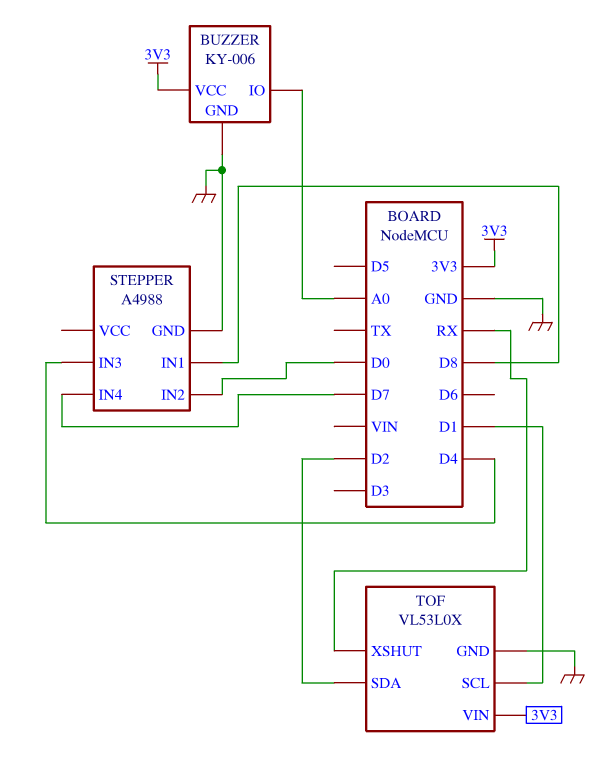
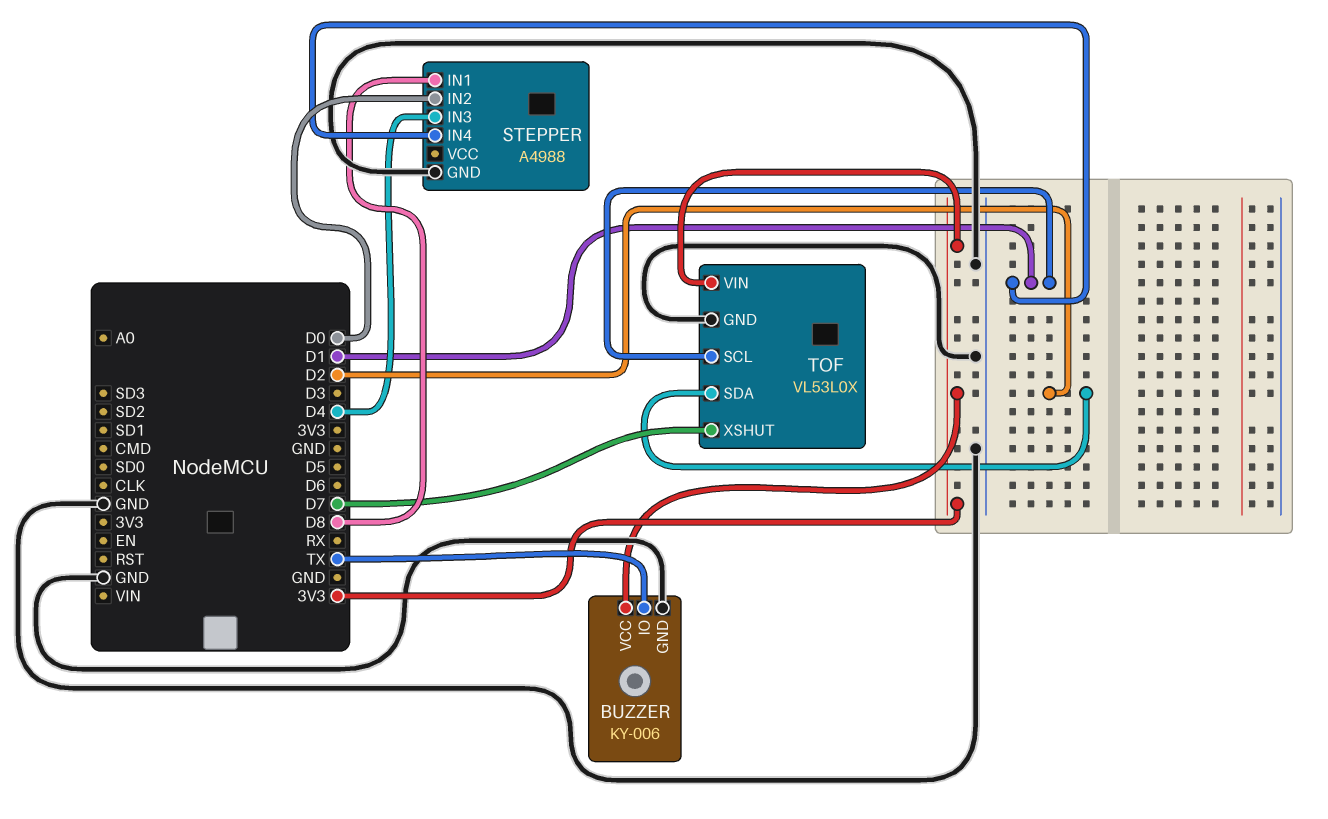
BUZZER pin IO: A0 -> TX
STEPPER pin IN4: D7 -> D1
TOF pin XSHUT: RX -> D7

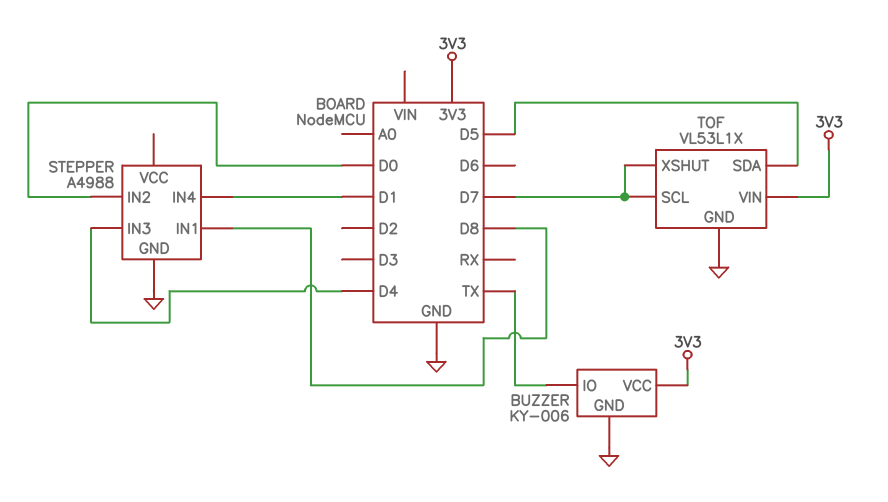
TOF: VL53L0X -> VL53L1X
TOF pin SCL: D1 -> D7
TOF pin SDA: D2 -> D5

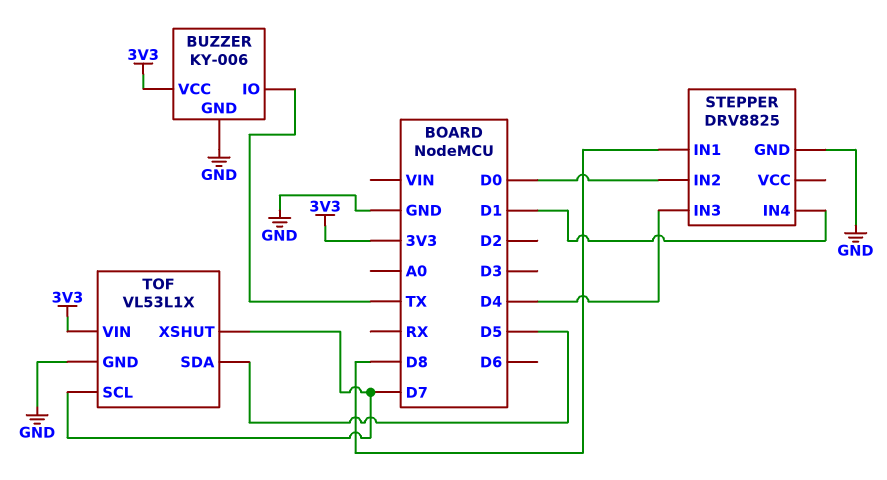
STEPPER: A4988 -> DRV8825

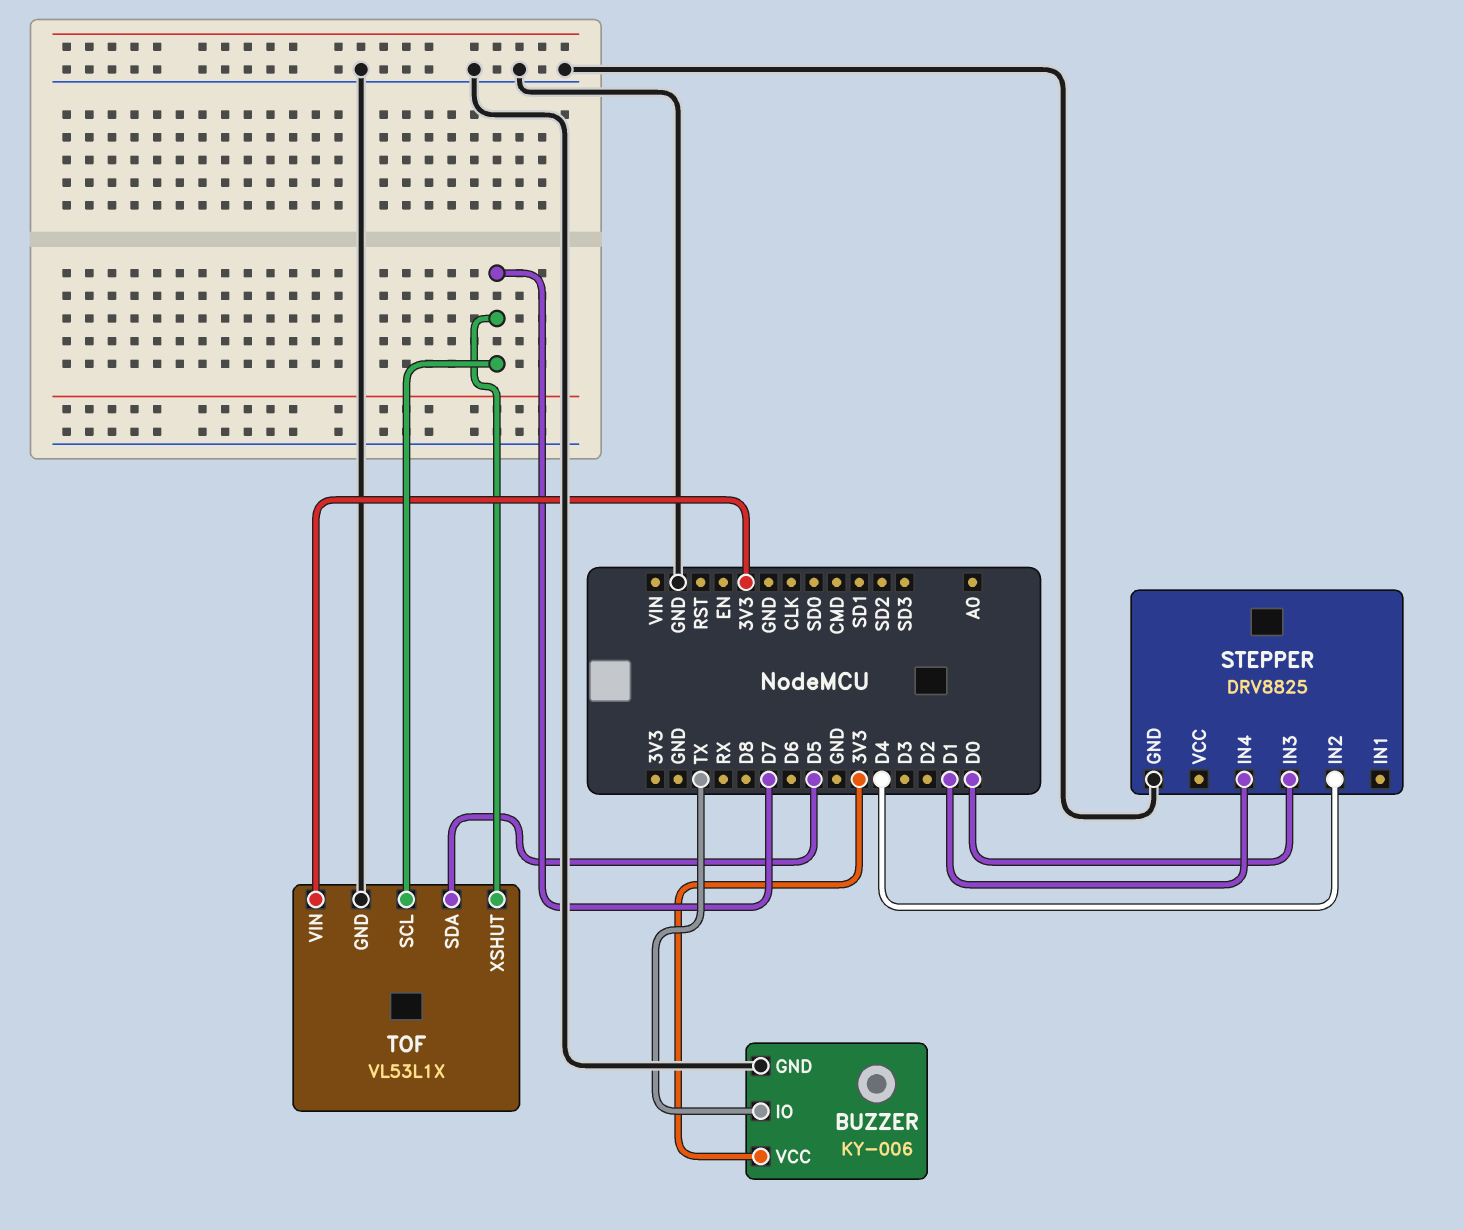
STEPPER pin IN1: D8 -> none
STEPPER pin IN2: D0 -> D4
STEPPER pin IN3: D4 -> D0

